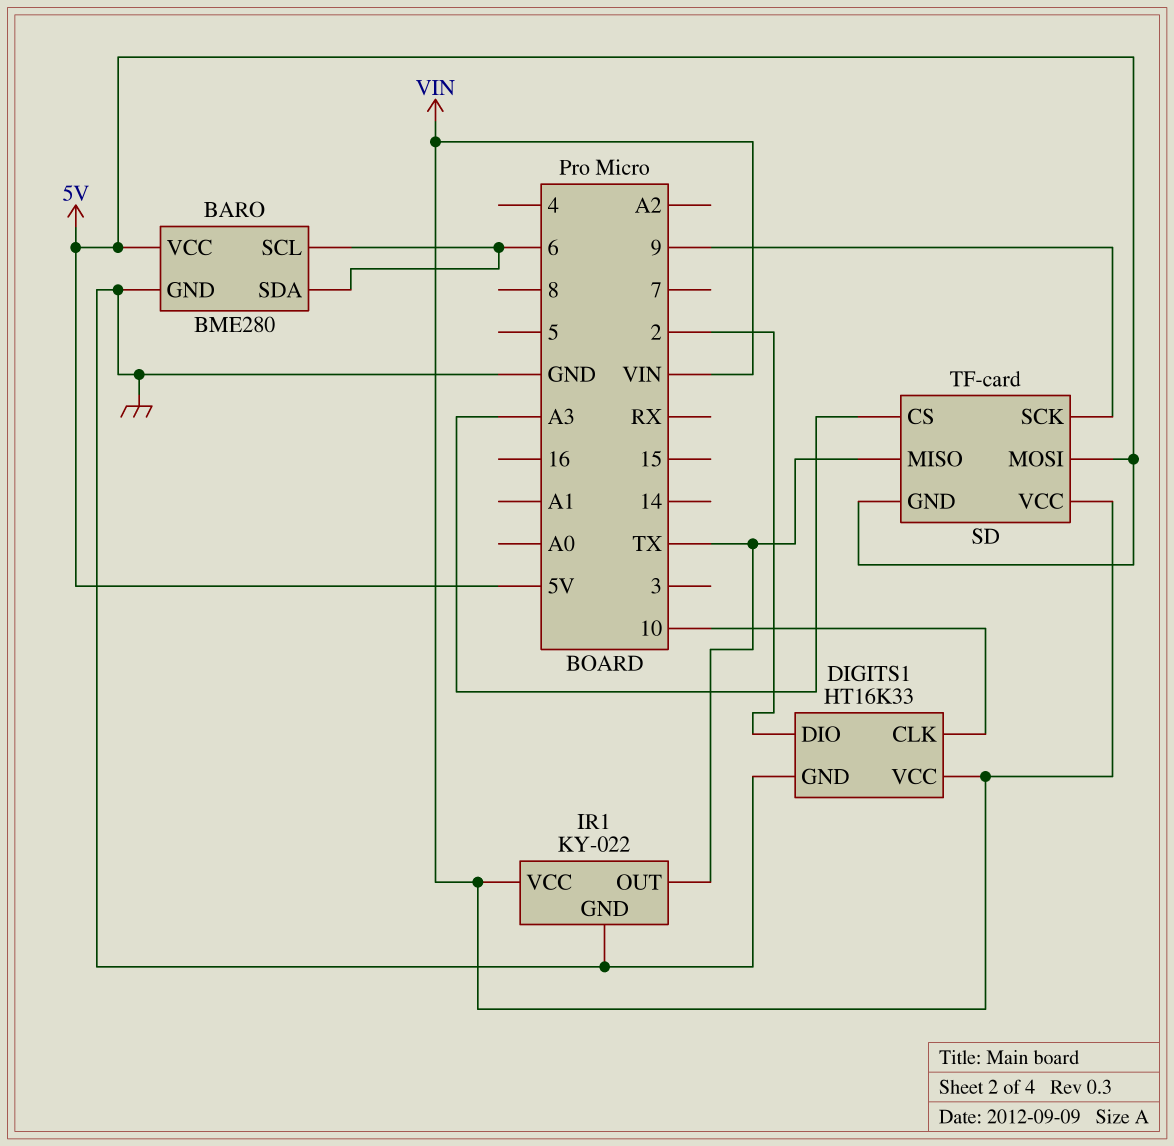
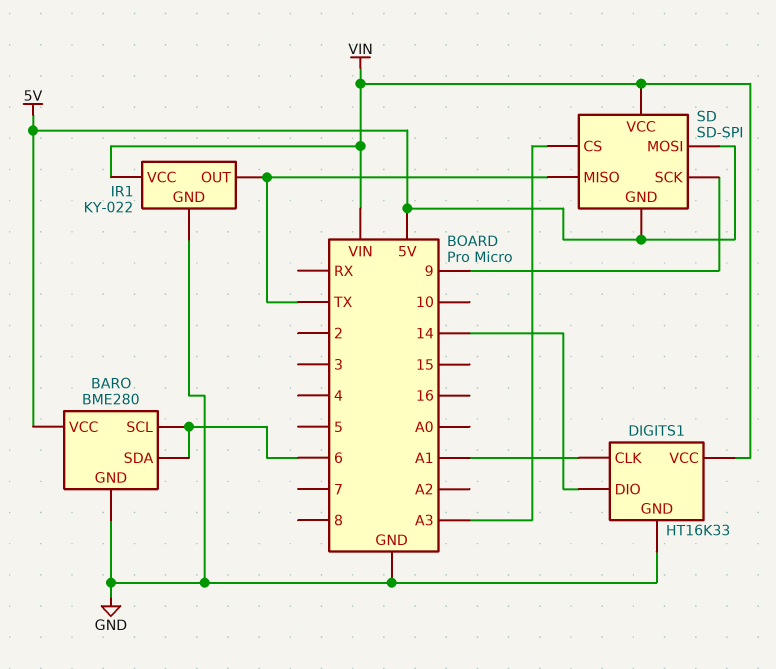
DIGITS1 pin CLK: 10 -> A1
DIGITS1 pin DIO: 2 -> 14
SD: TF-card -> SD-SPI

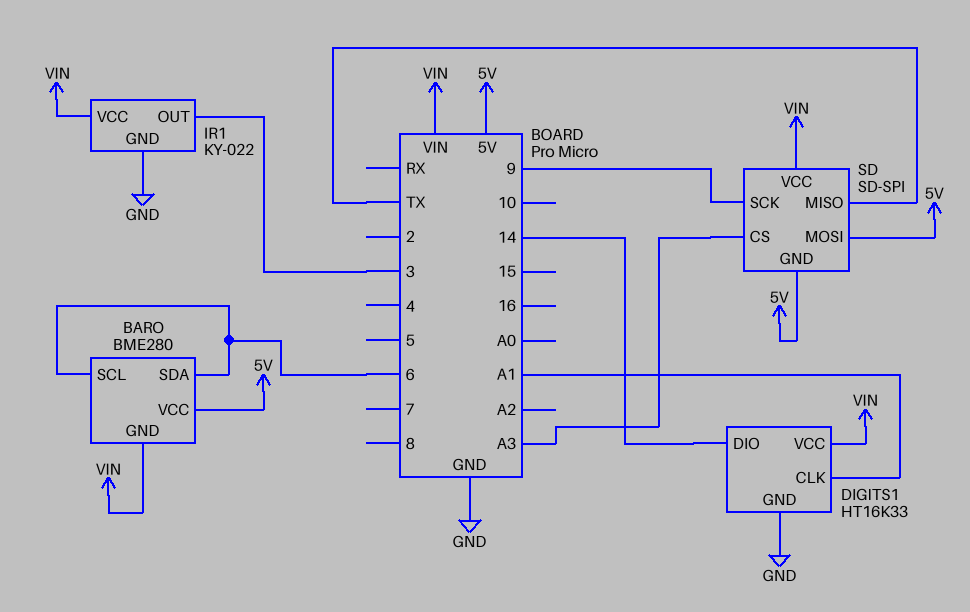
BARO pin GND: GND -> VIN
IR1 pin OUT: TX -> 3

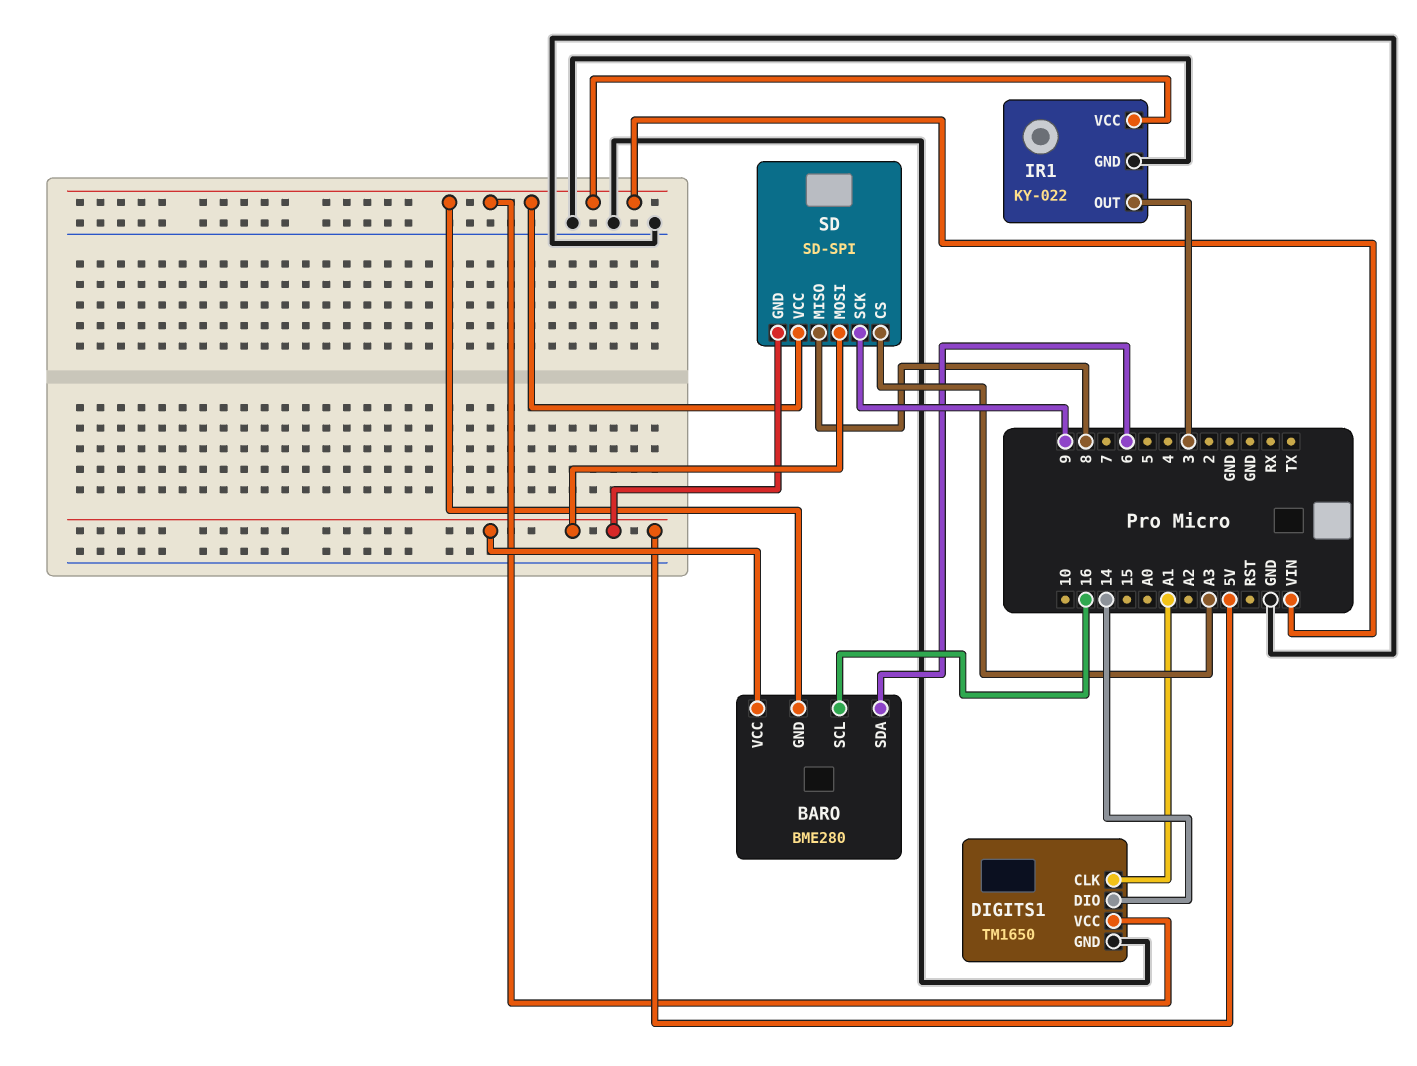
BARO pin SCL: 6 -> 16
DIGITS1: HT16K33 -> TM1650
SD pin MISO: TX -> 8

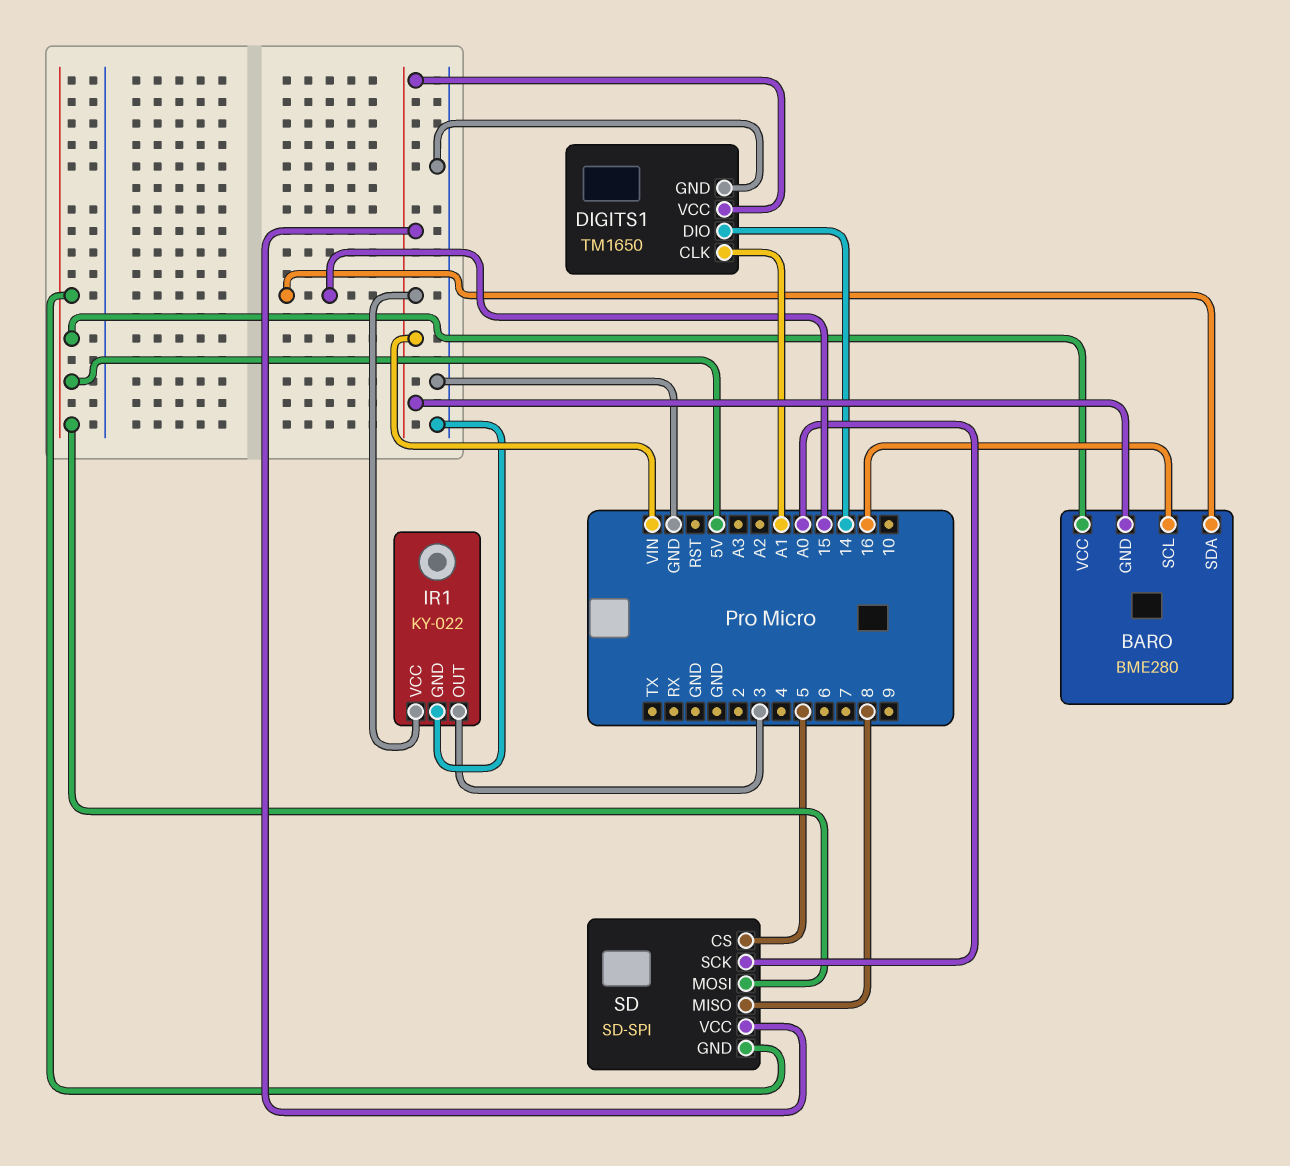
BARO pin SDA: 6 -> 15
SD pin CS: A3 -> 5
SD pin SCK: 9 -> A0

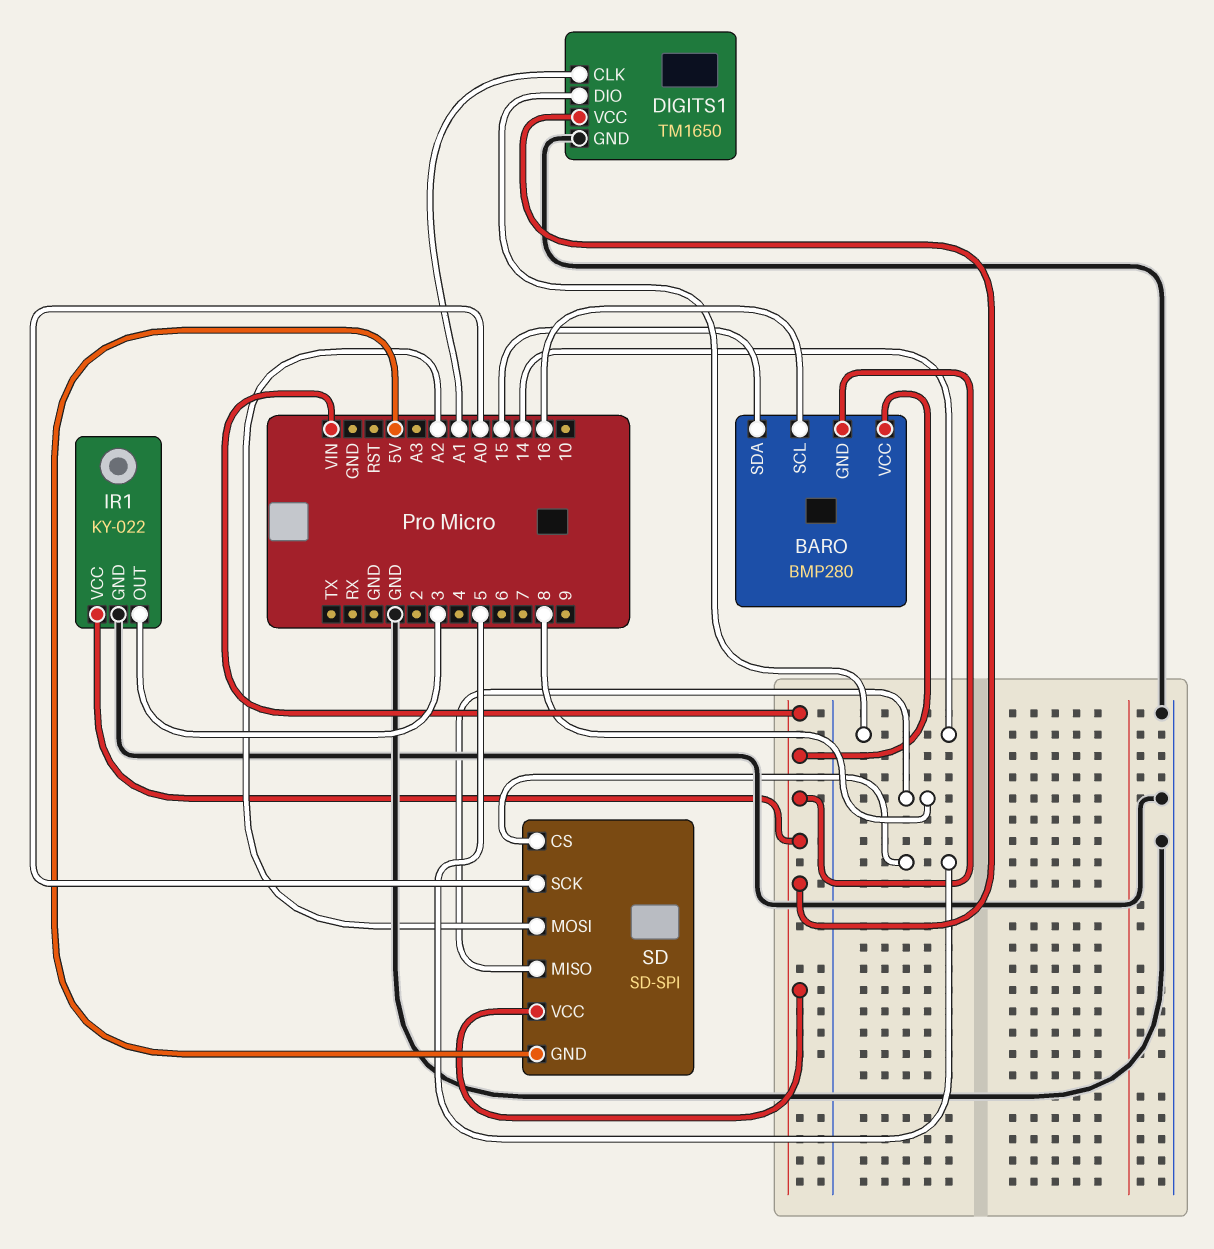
BARO: BME280 -> BMP280
BARO pin VCC: 5V -> VIN
SD pin MOSI: 5V -> A2

